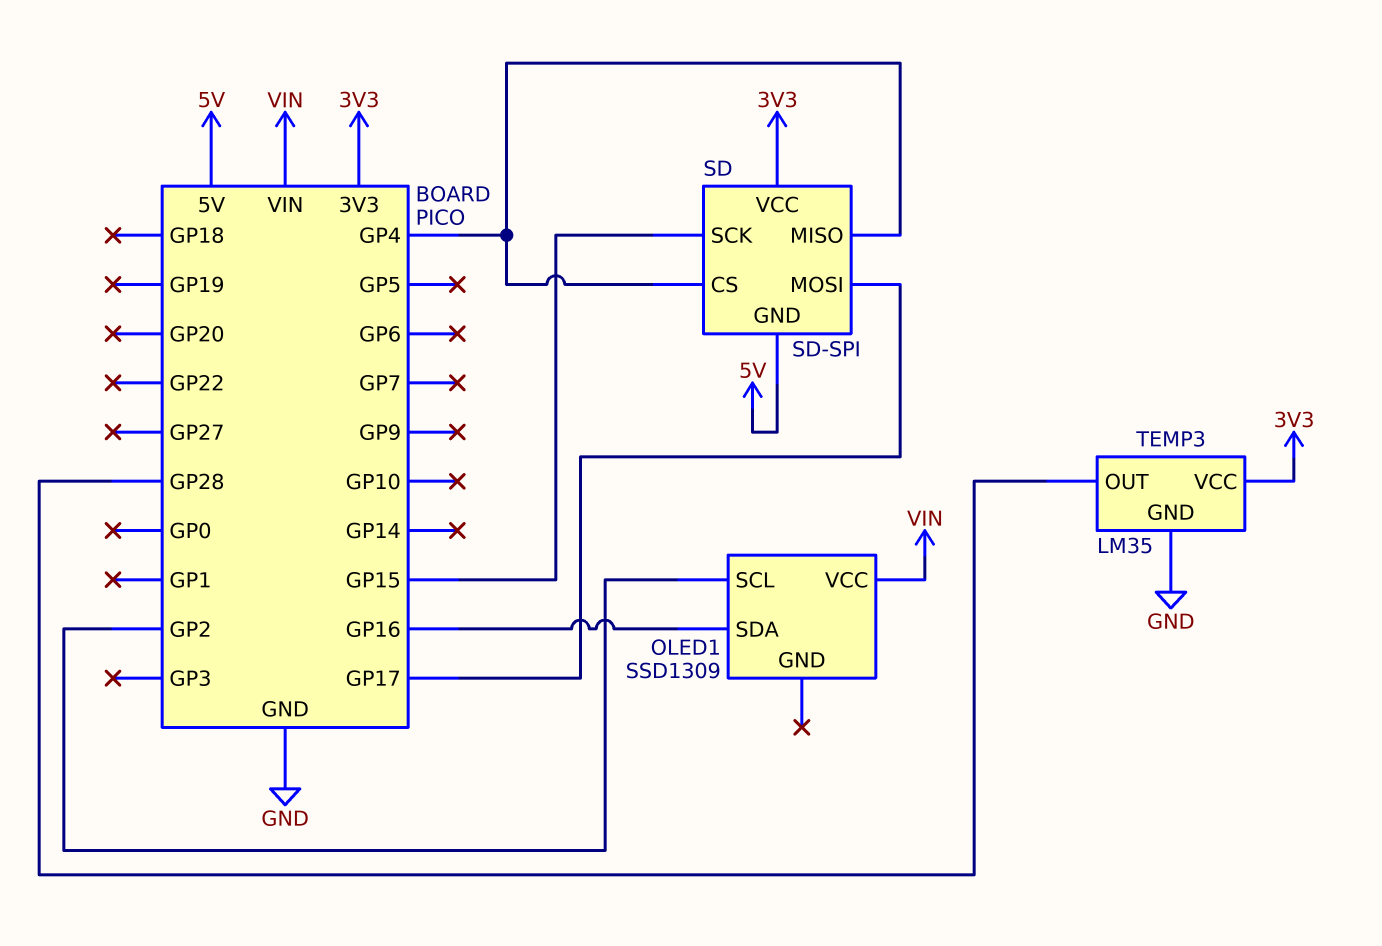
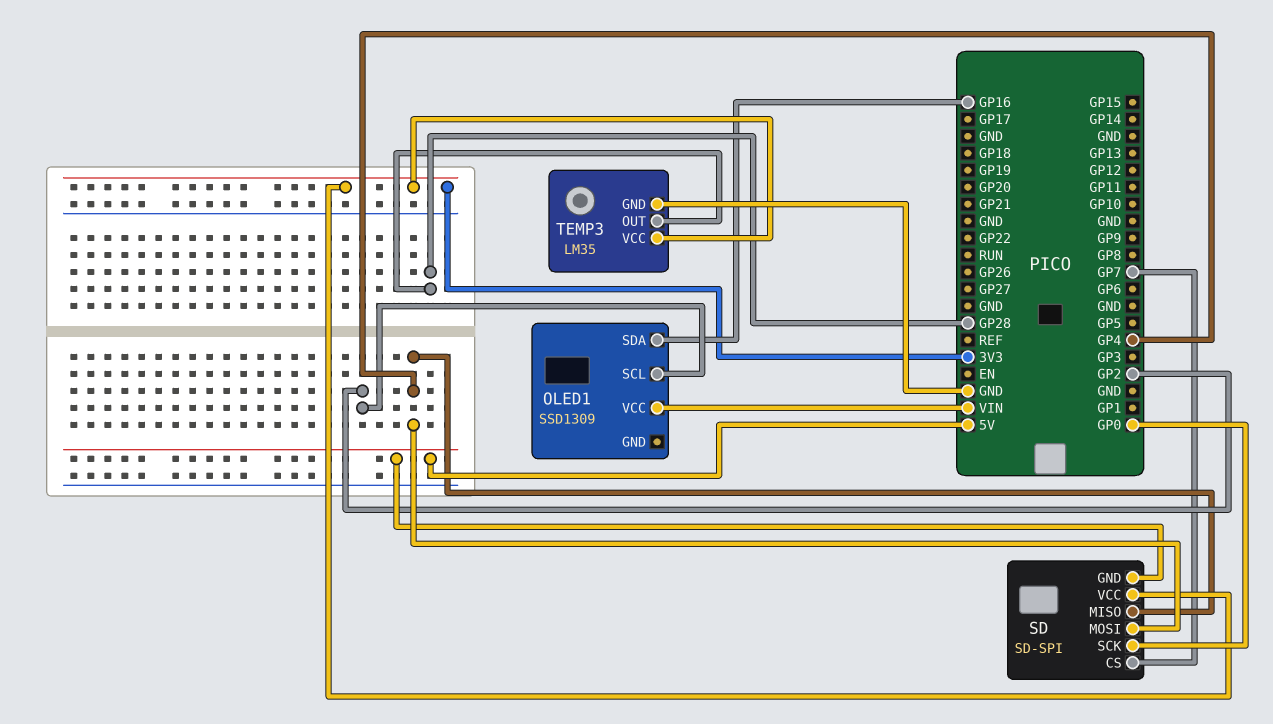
SD pin CS: GP4 -> GP7
SD pin MOSI: GP17 -> GP4
SD pin SCK: GP15 -> GP0

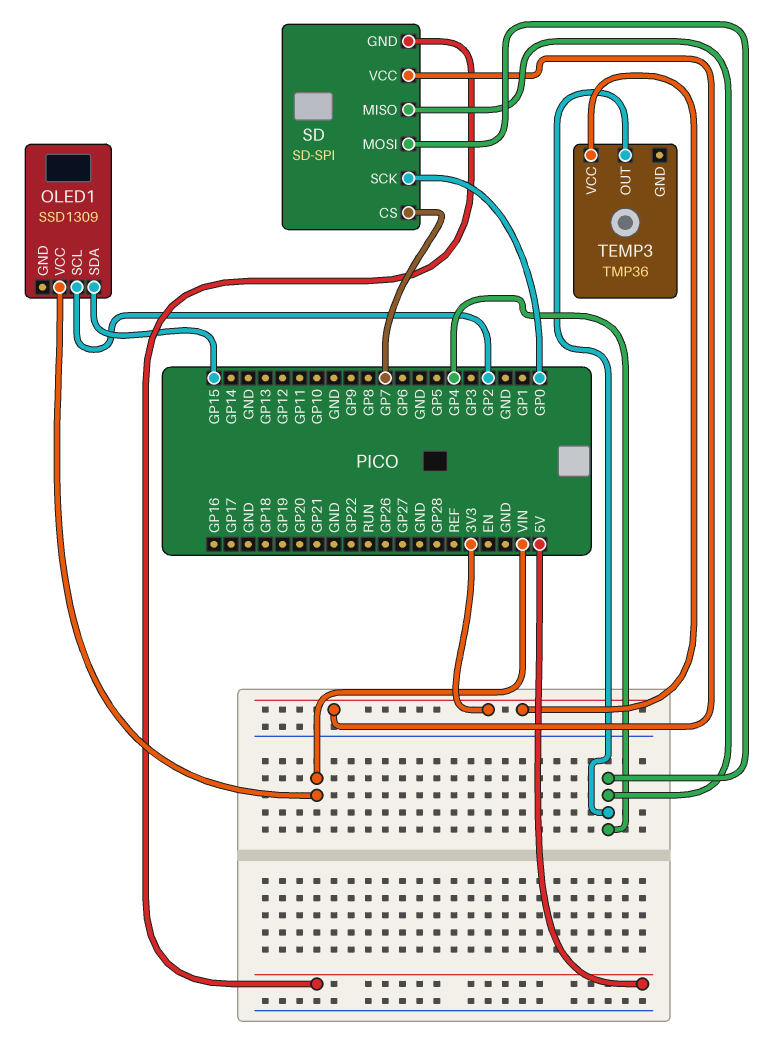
OLED1 pin SDA: GP16 -> GP15
TEMP3: LM35 -> TMP36
TEMP3 pin GND: GND -> none
TEMP3 pin OUT: GP28 -> GP4

